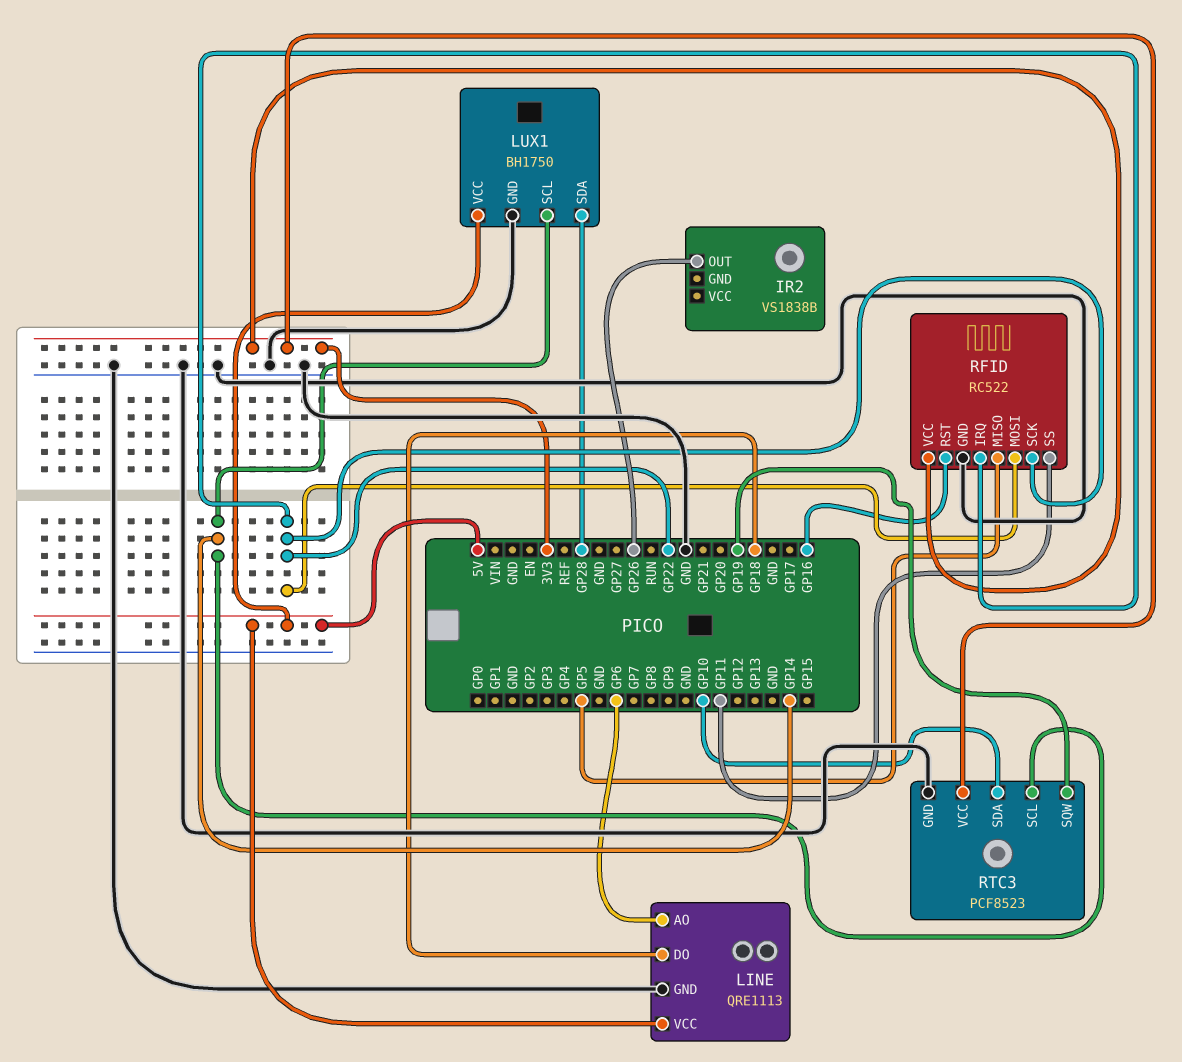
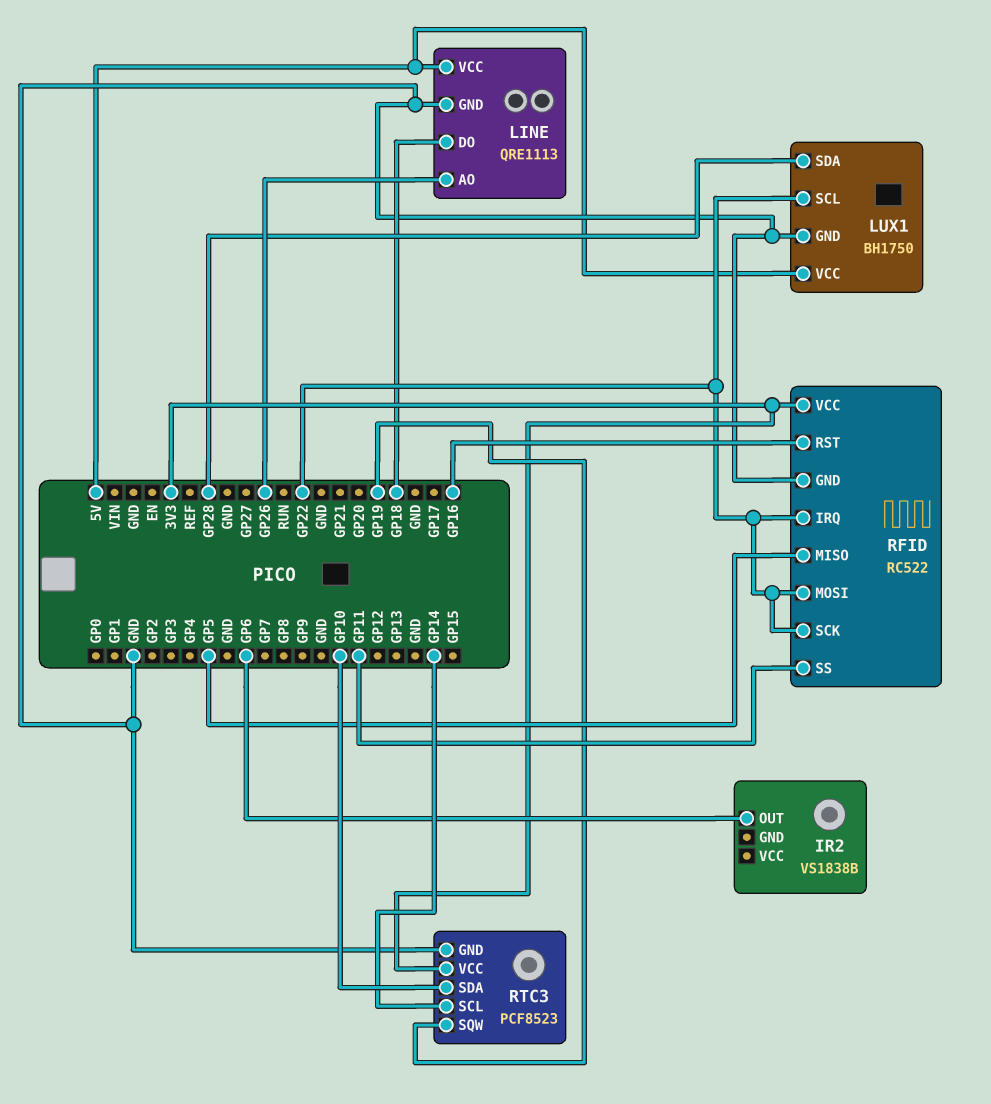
IR2 pin OUT: GP26 -> GP6
LINE pin AO: GP6 -> GP26
LUX1 pin SCL: GP14 -> GP22

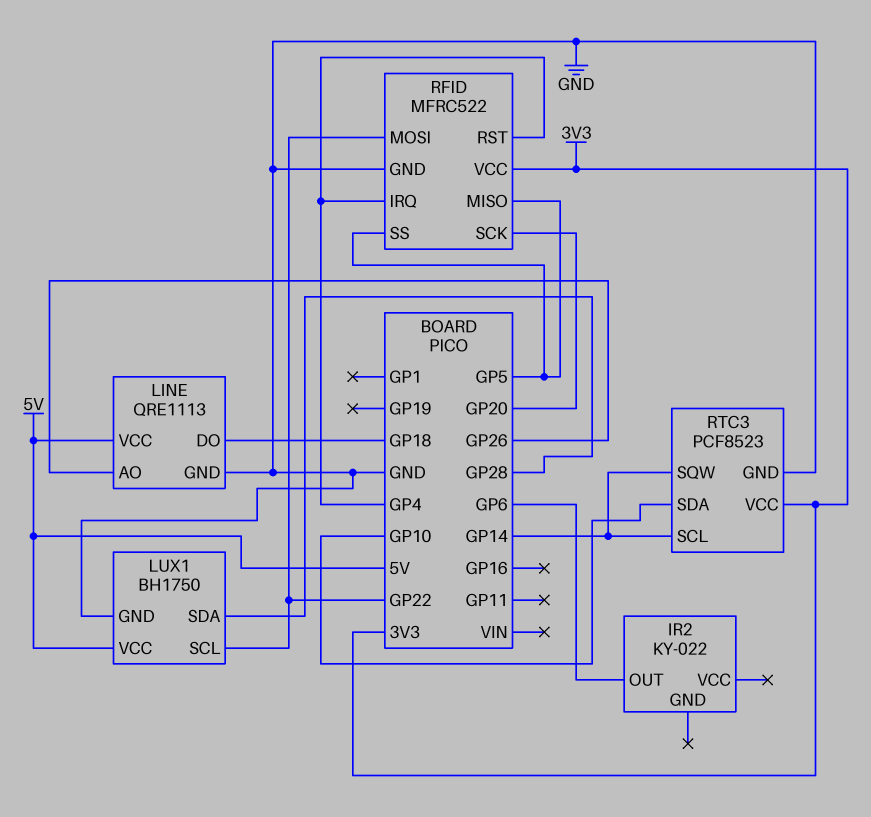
IR2: VS1838B -> KY-022
RFID: RC522 -> MFRC522
RFID pin IRQ: GP22 -> GP4
RFID pin RST: GP16 -> GP4
RFID pin SCK: GP22 -> GP20
RFID pin SS: GP11 -> GP5
RTC3 pin SQW: GP19 -> GP14

